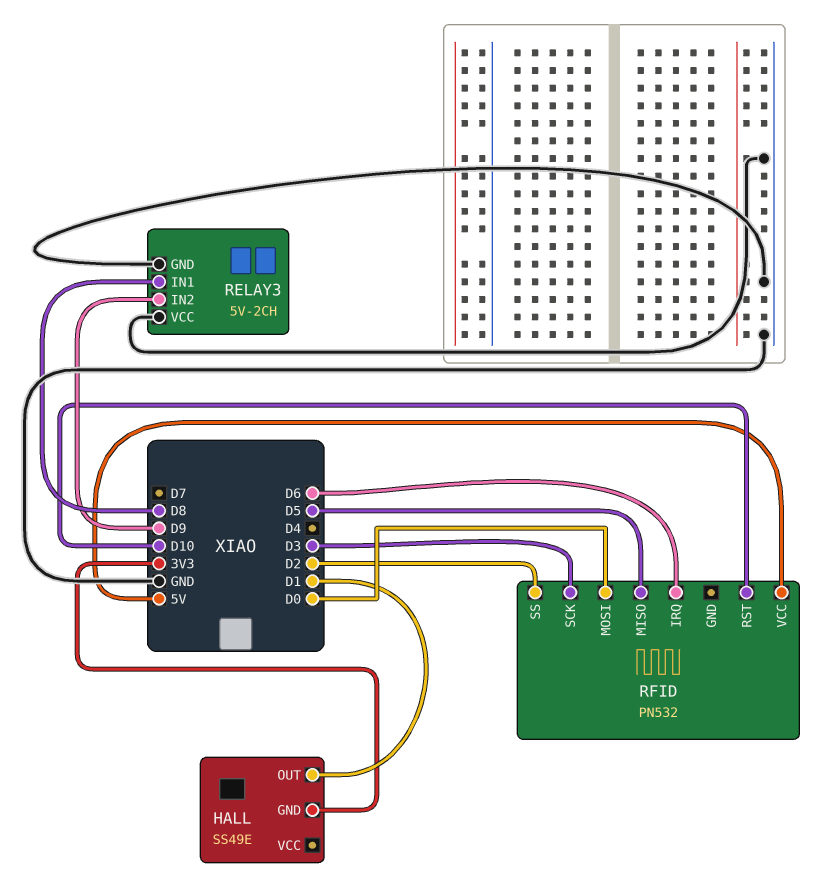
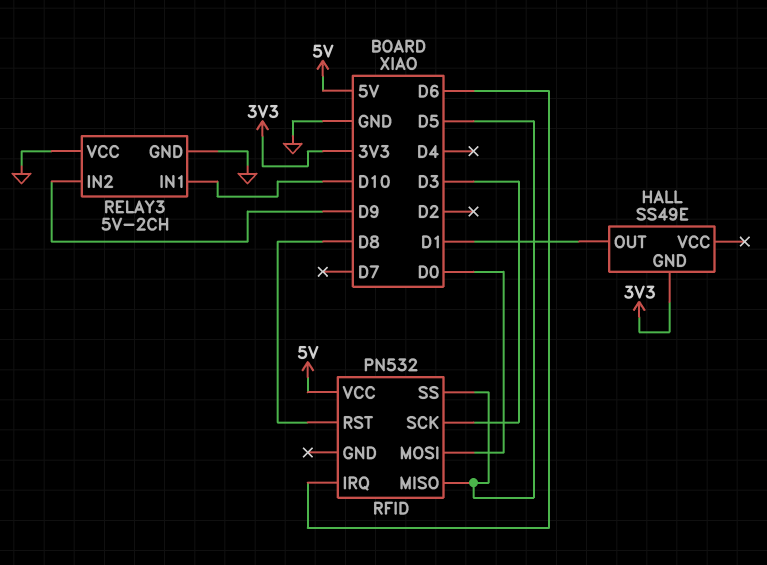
RELAY3 pin IN1: D8 -> D10
RFID pin RST: D10 -> D8
RFID pin SS: D2 -> D5

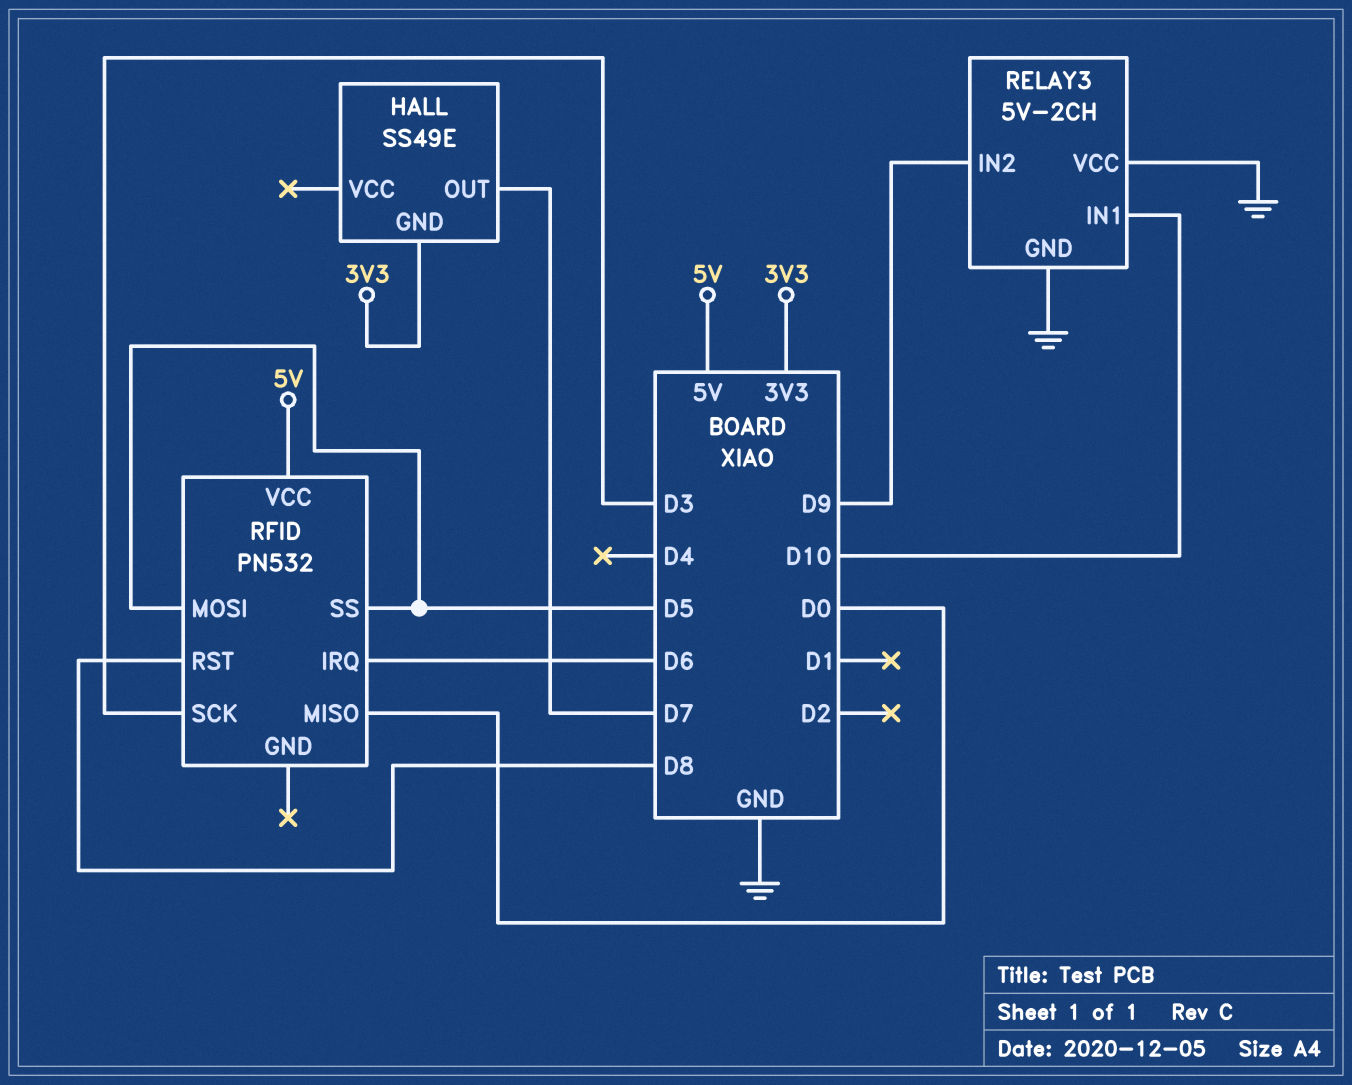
HALL pin OUT: D1 -> D7
RFID pin MISO: D5 -> D0
RFID pin MOSI: D0 -> D5

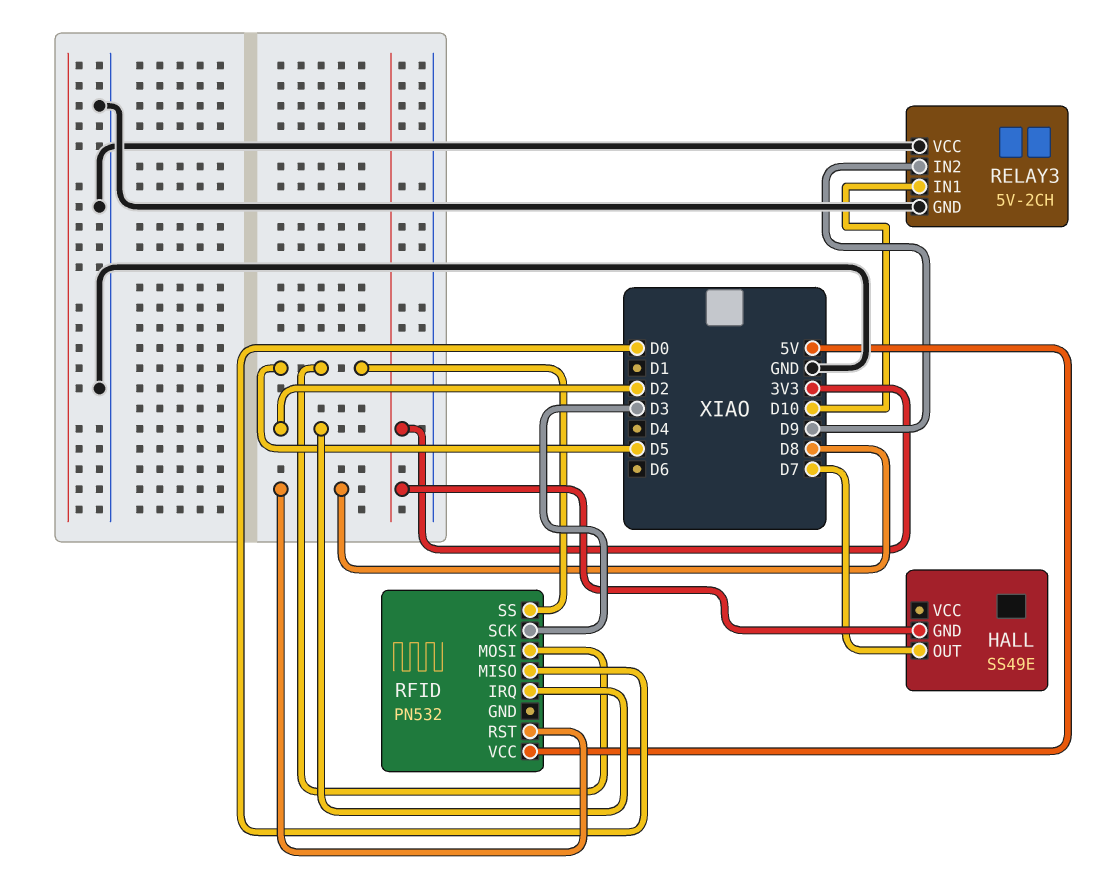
RFID pin IRQ: D6 -> D2

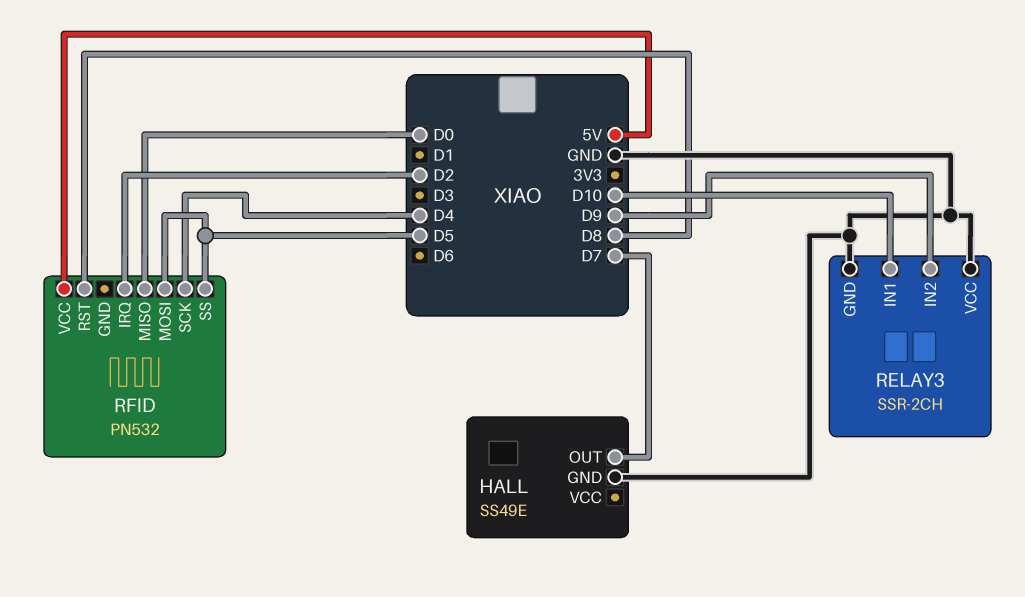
HALL pin GND: 3V3 -> GND
RELAY3: 5V-2CH -> SSR-2CH
RFID pin SCK: D3 -> D4

